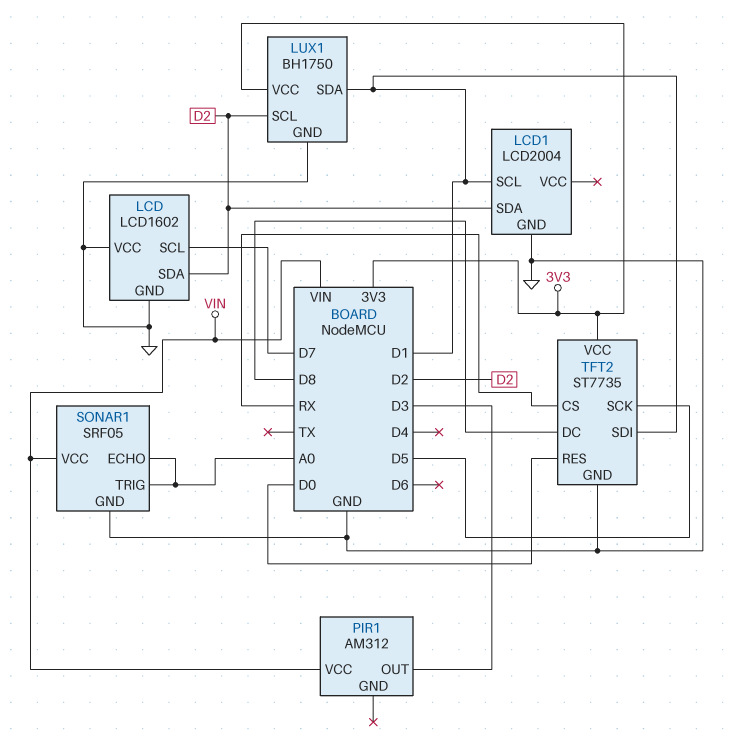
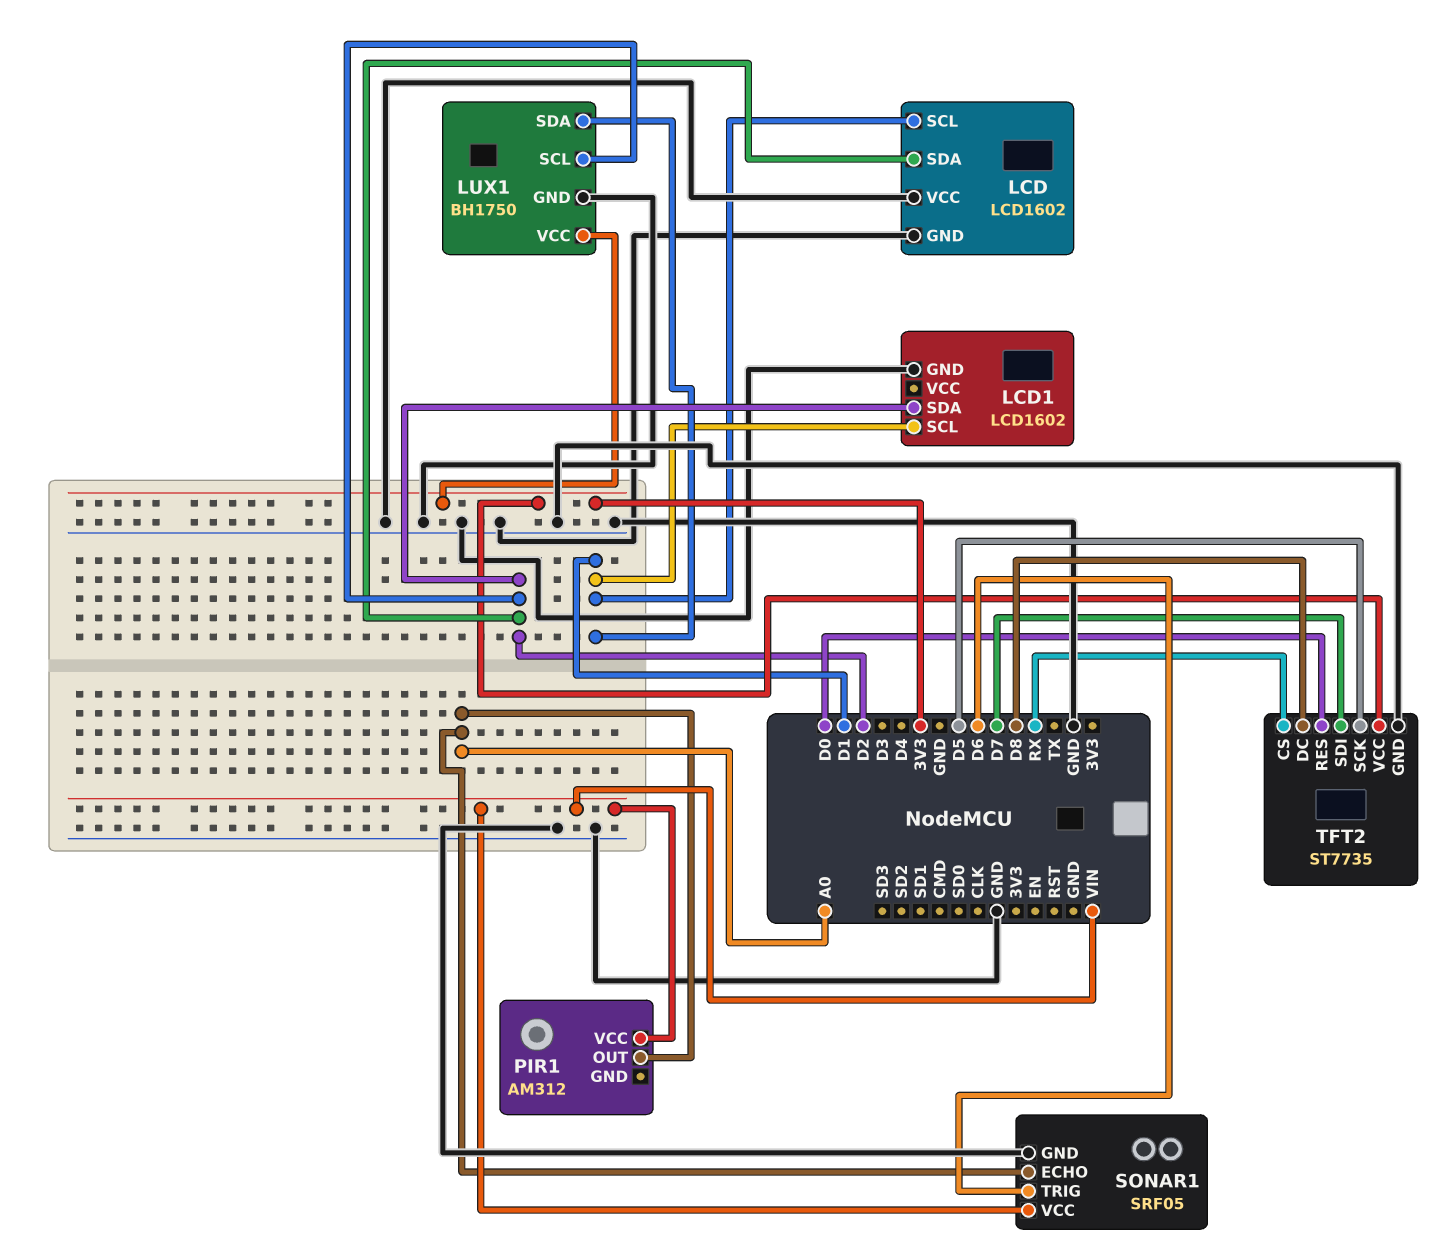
LCD pin SCL: D7 -> D1
LCD1: LCD2004 -> LCD1602
PIR1 pin OUT: D3 -> A0
SONAR1 pin TRIG: A0 -> D6
TFT2 pin SDI: D1 -> D7

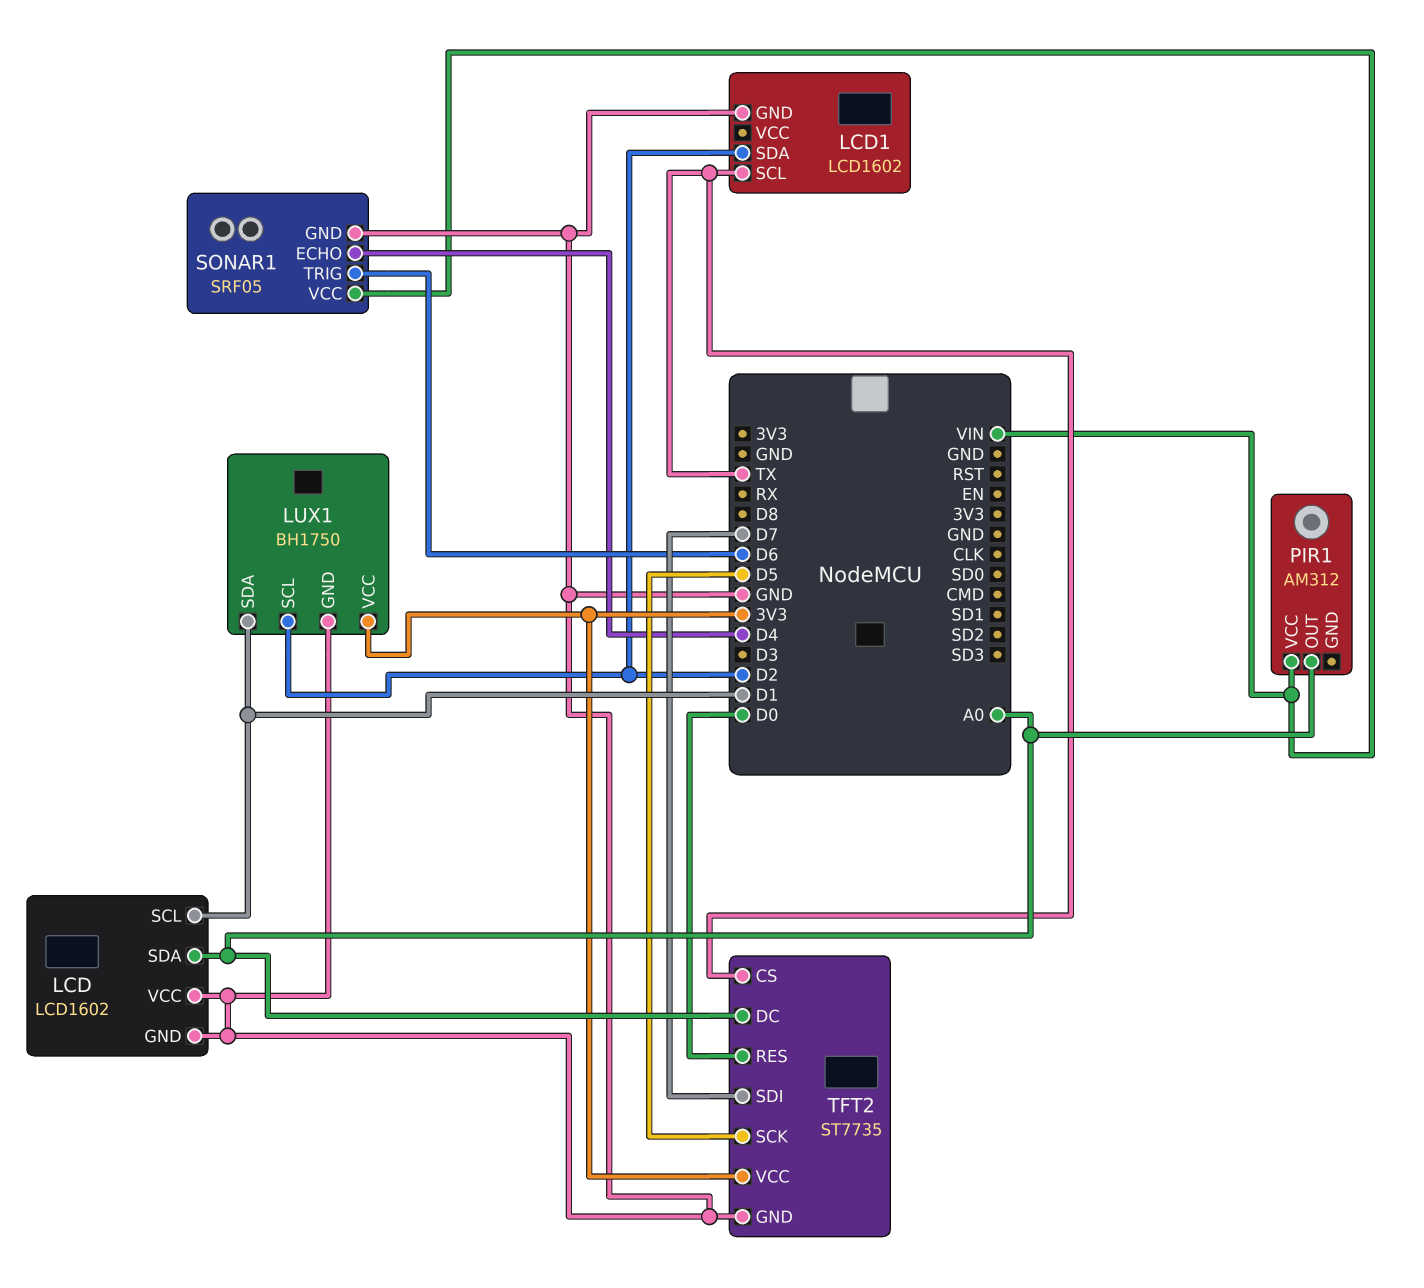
LCD pin SDA: D2 -> A0
LCD1 pin SCL: D1 -> TX
SONAR1 pin ECHO: A0 -> D4
TFT2 pin CS: RX -> TX
TFT2 pin DC: D8 -> A0

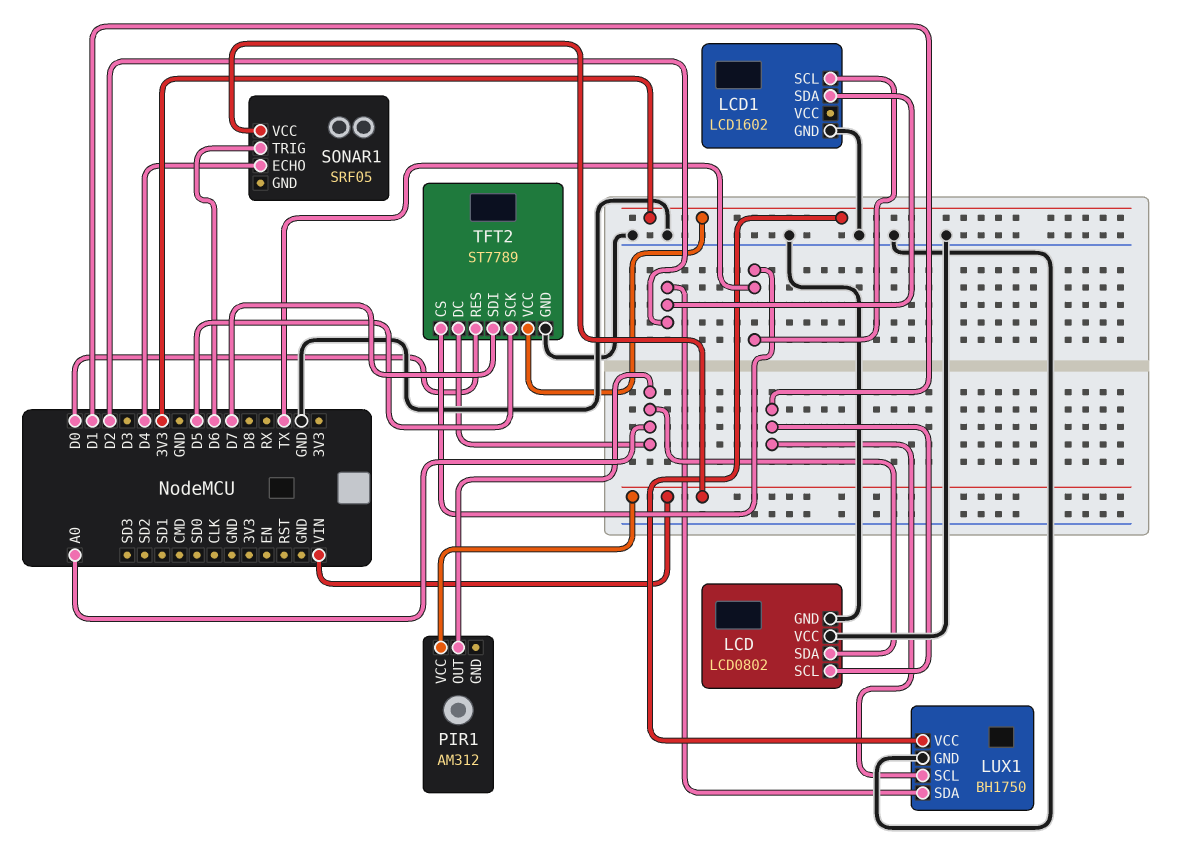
LCD: LCD1602 -> LCD0802
LUX1 pin SCL: D2 -> D1
LUX1 pin SDA: D1 -> D2
SONAR1 pin GND: GND -> none
TFT2: ST7735 -> ST7789

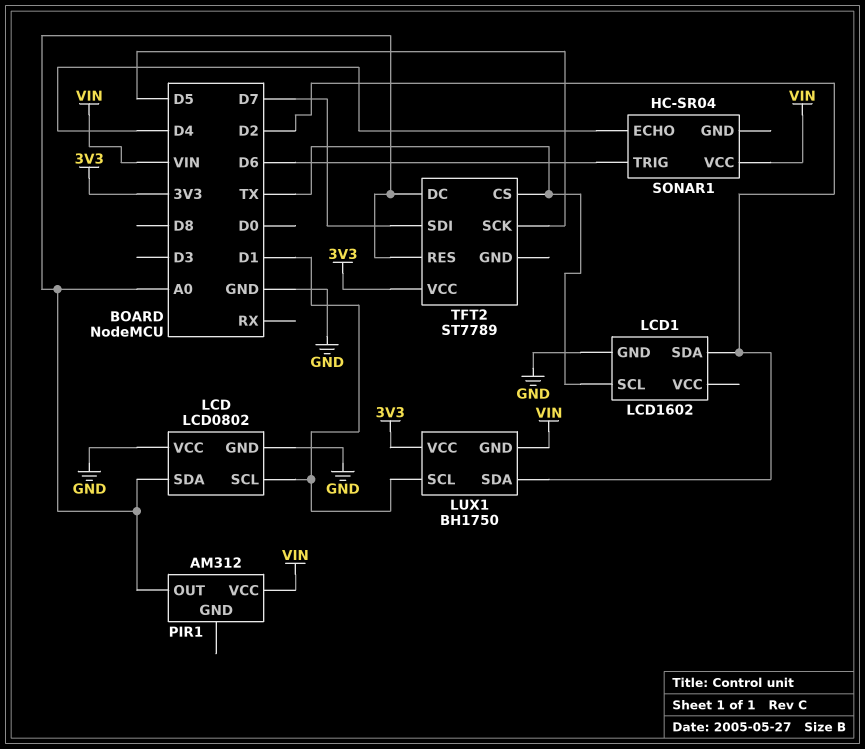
LUX1 pin GND: GND -> VIN
SONAR1: SRF05 -> HC-SR04
TFT2 pin GND: GND -> none
TFT2 pin RES: D0 -> A0

